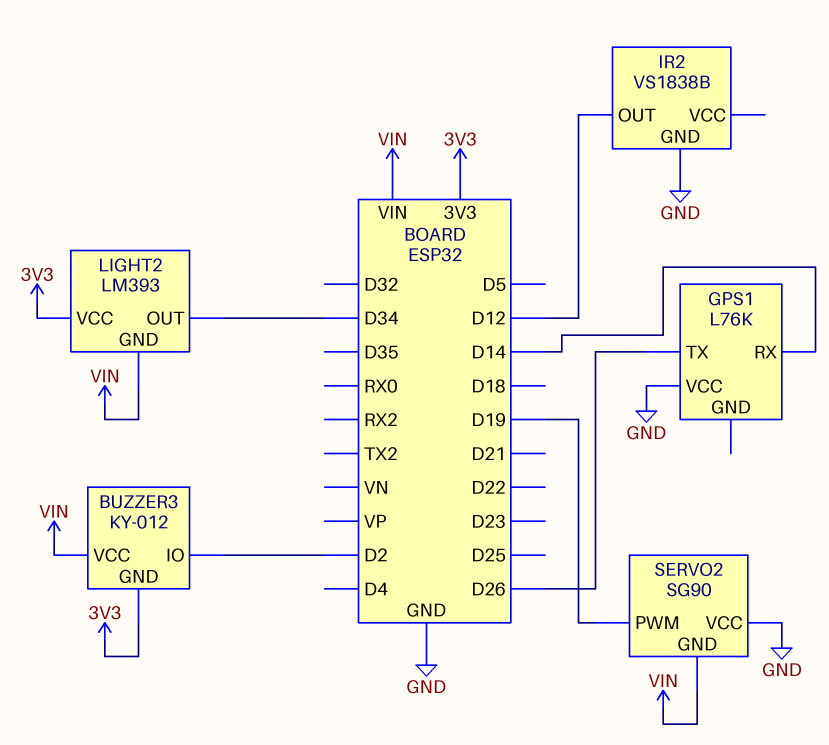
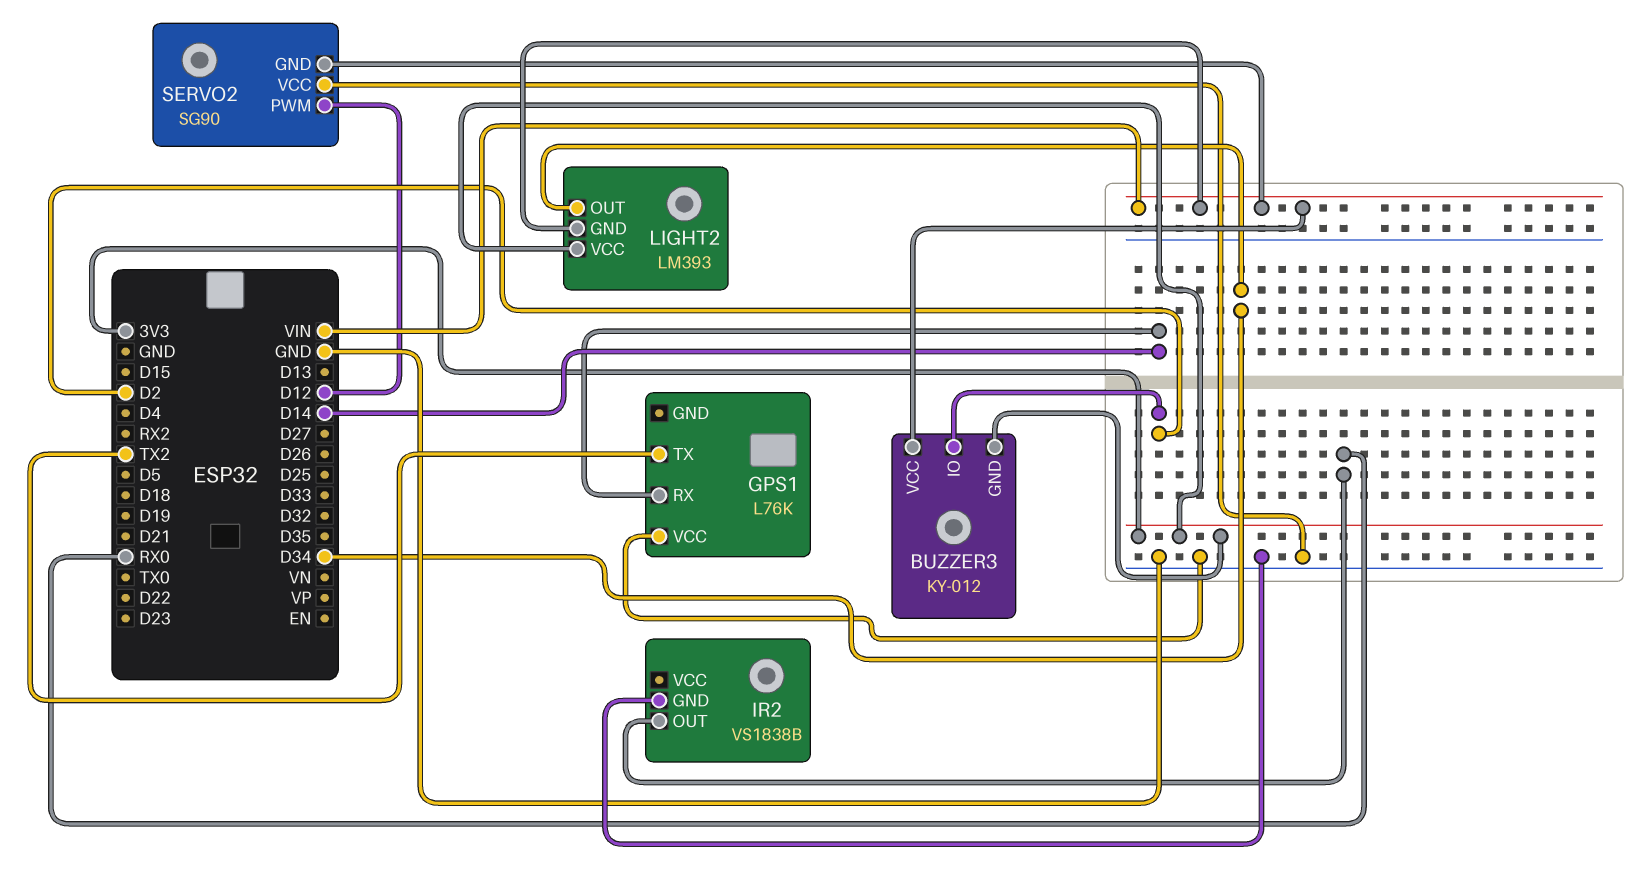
GPS1 pin TX: D26 -> TX2
IR2 pin OUT: D12 -> RX0
SERVO2 pin PWM: D19 -> D12

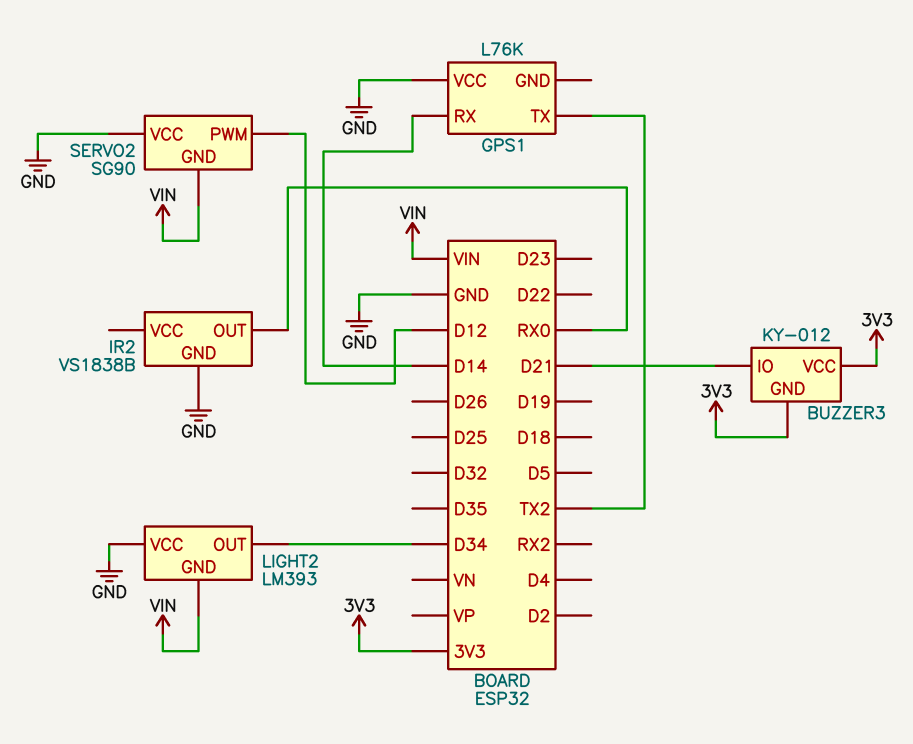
BUZZER3 pin IO: D2 -> D21
BUZZER3 pin VCC: VIN -> 3V3
LIGHT2 pin VCC: 3V3 -> GND

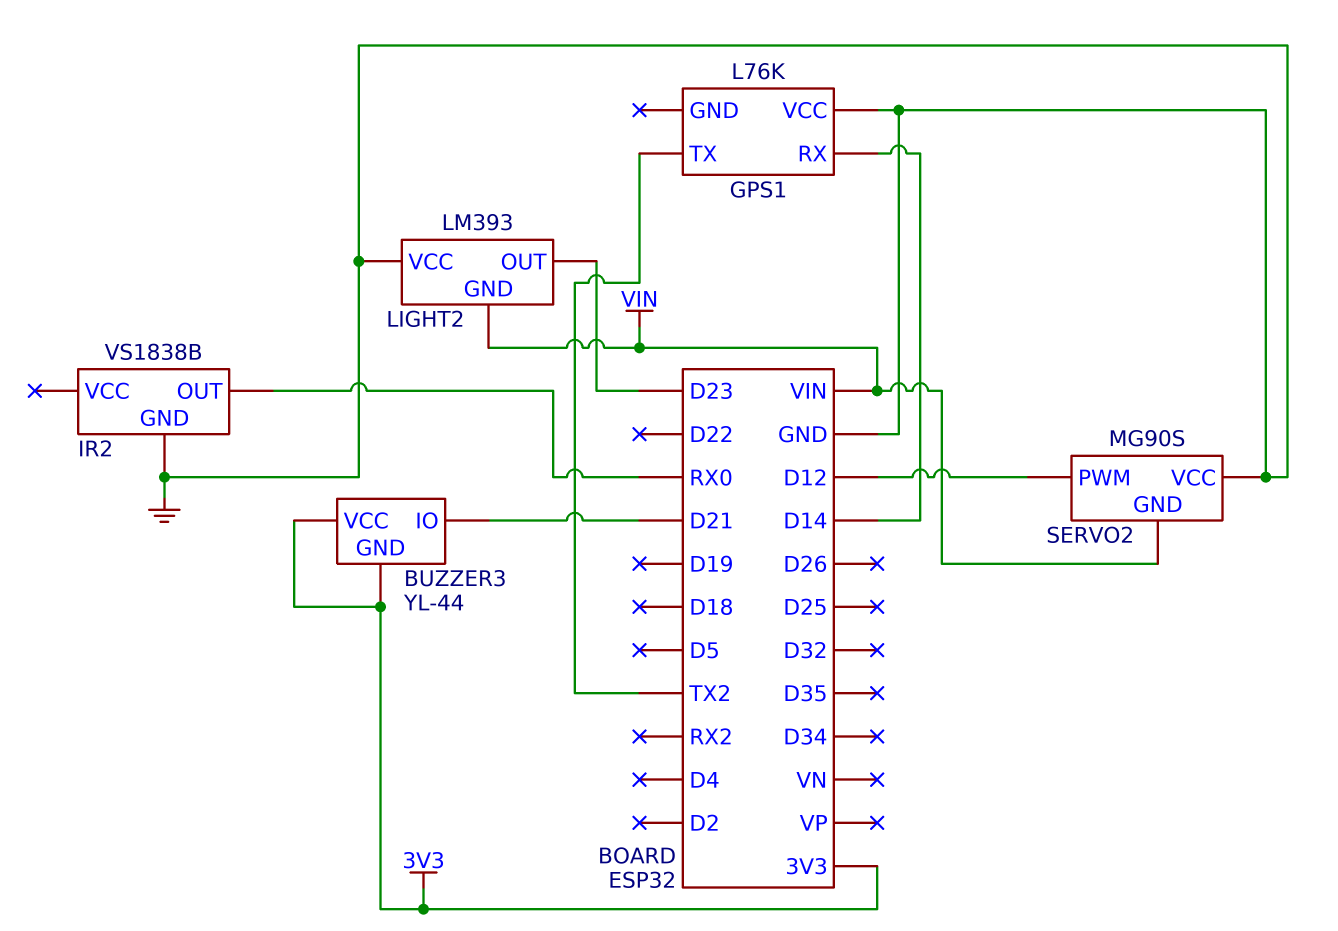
BUZZER3: KY-012 -> YL-44
LIGHT2 pin OUT: D34 -> D23
SERVO2: SG90 -> MG90S

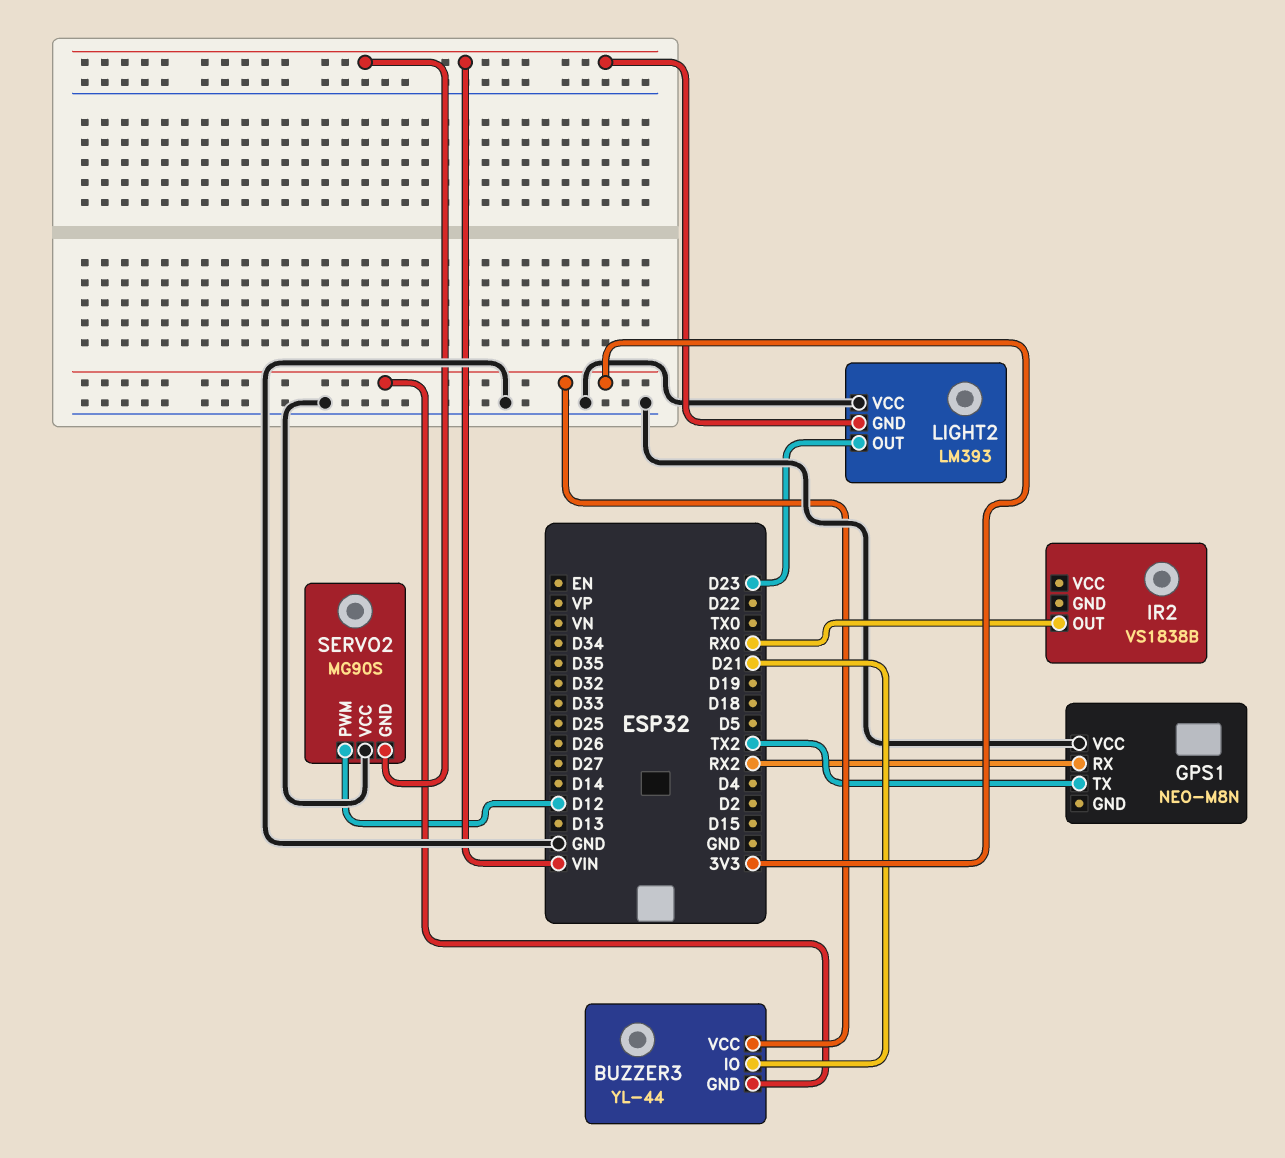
GPS1: L76K -> NEO-M8N
GPS1 pin RX: D14 -> RX2
IR2 pin GND: GND -> none

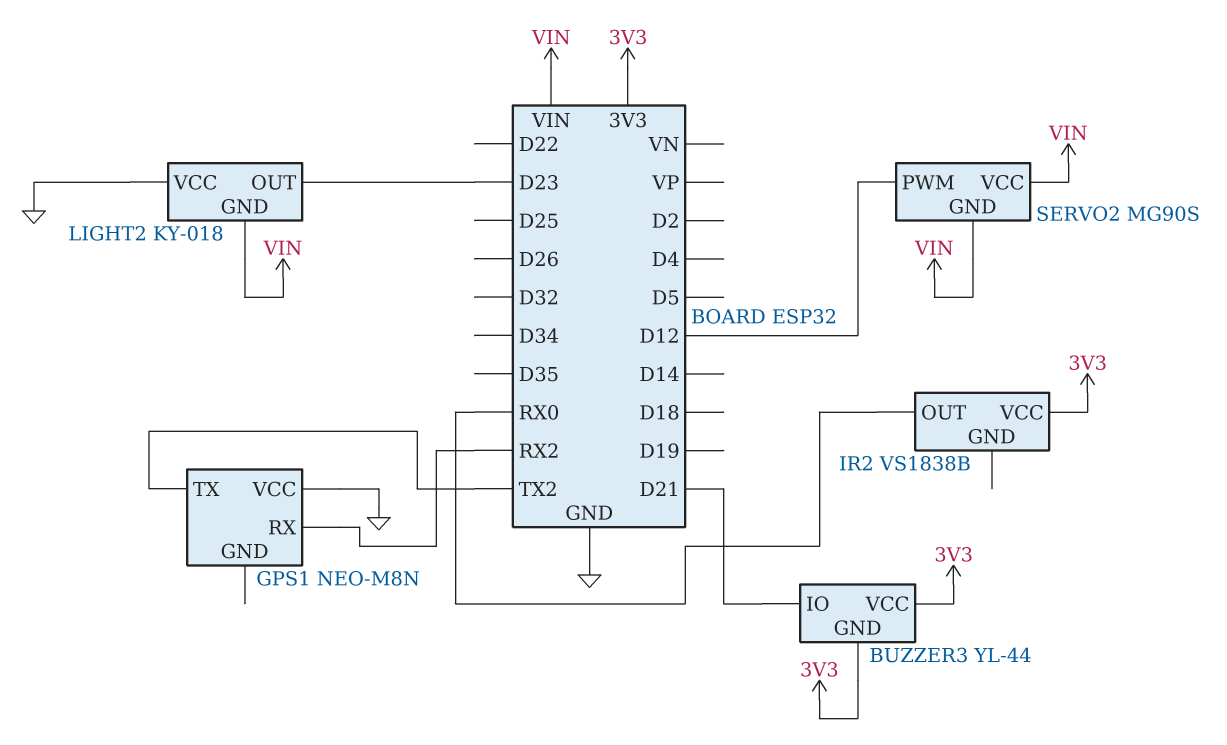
IR2 pin VCC: none -> 3V3
LIGHT2: LM393 -> KY-018
SERVO2 pin VCC: GND -> VIN

